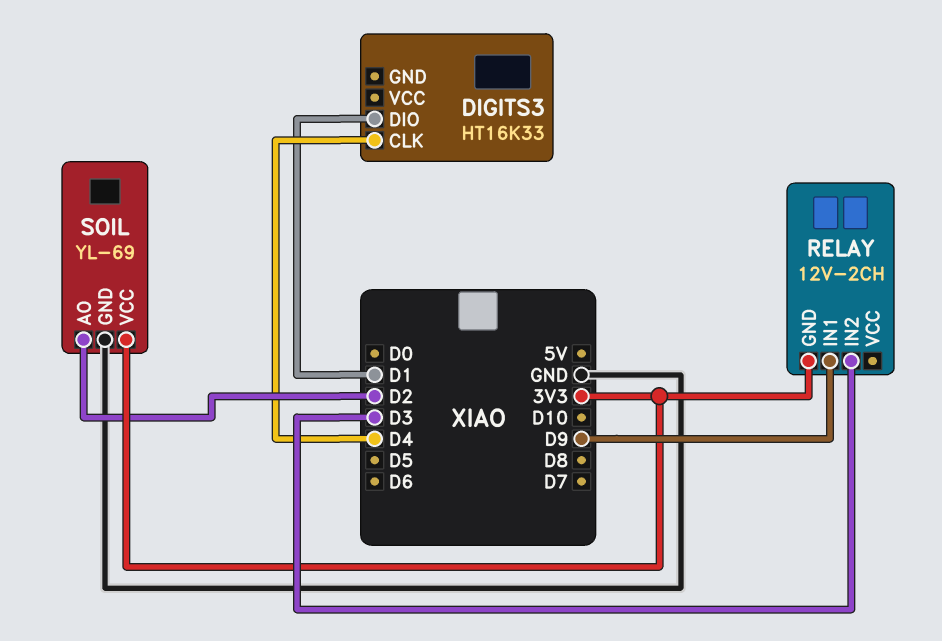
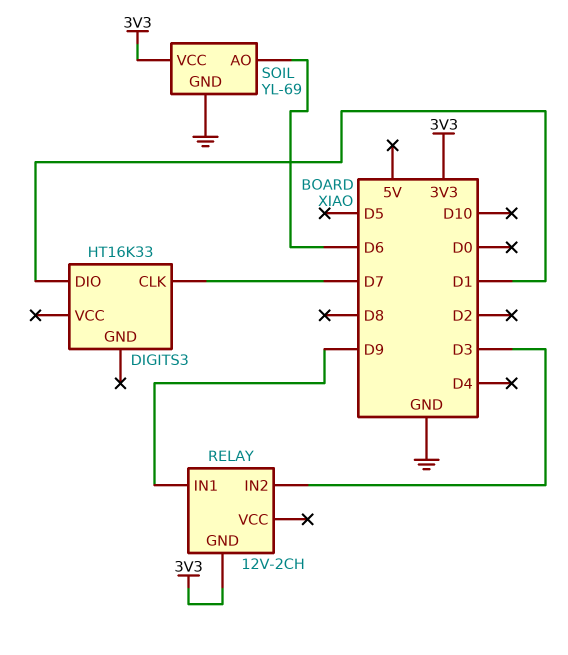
DIGITS3 pin CLK: D4 -> D7
SOIL pin AO: D2 -> D6

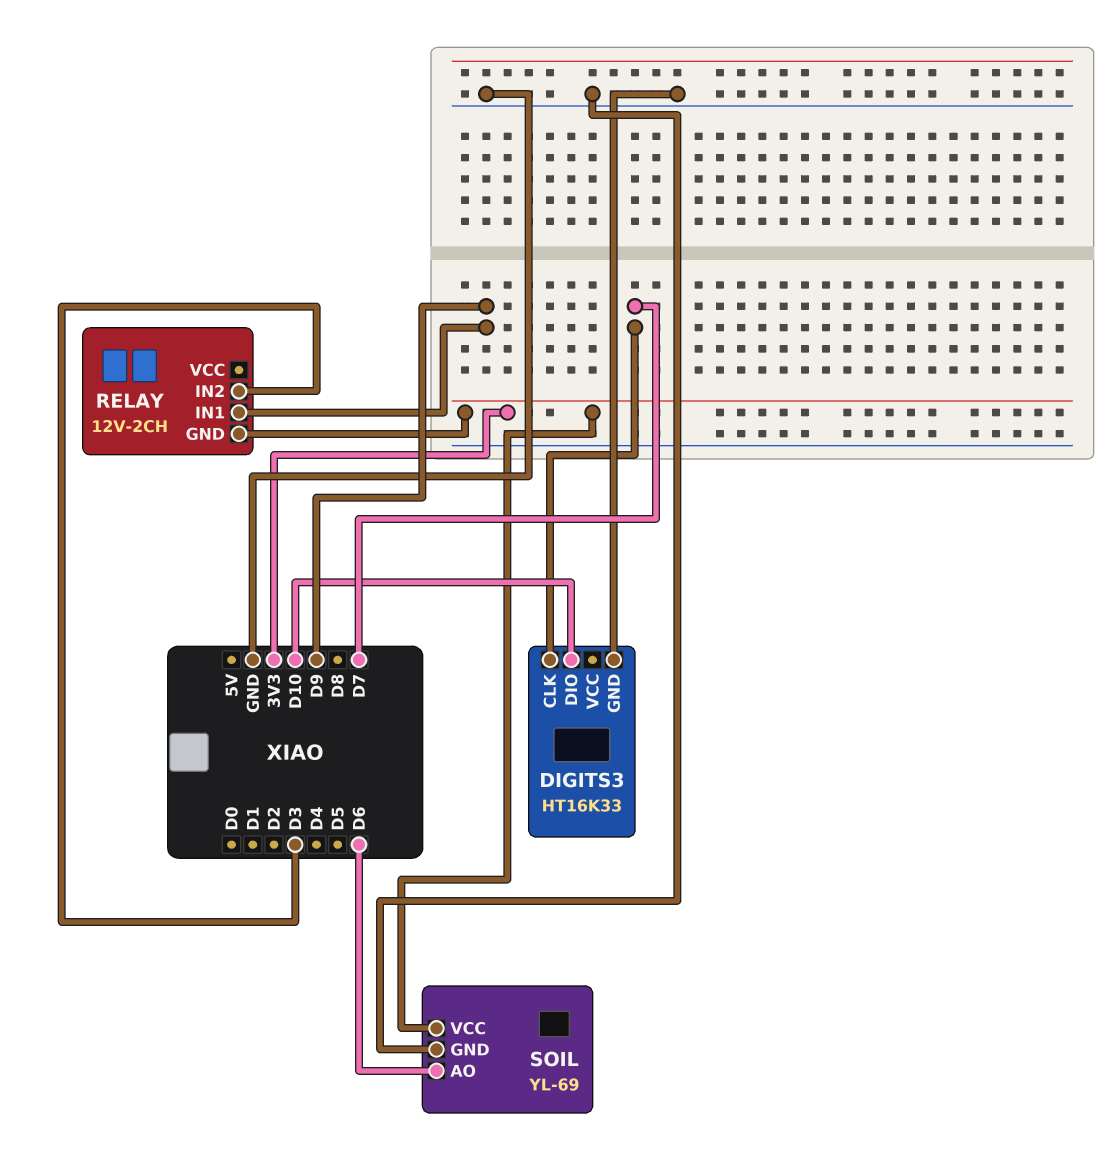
DIGITS3 pin DIO: D1 -> D10
DIGITS3 pin GND: none -> GND

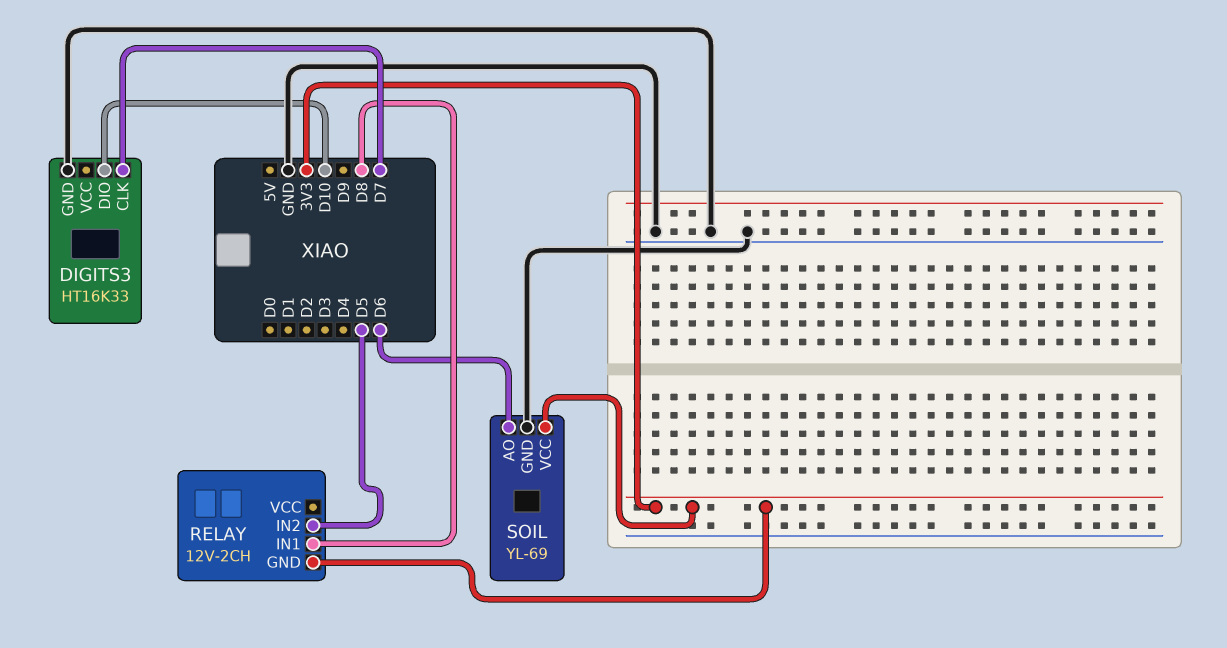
RELAY pin IN1: D9 -> D8
RELAY pin IN2: D3 -> D5

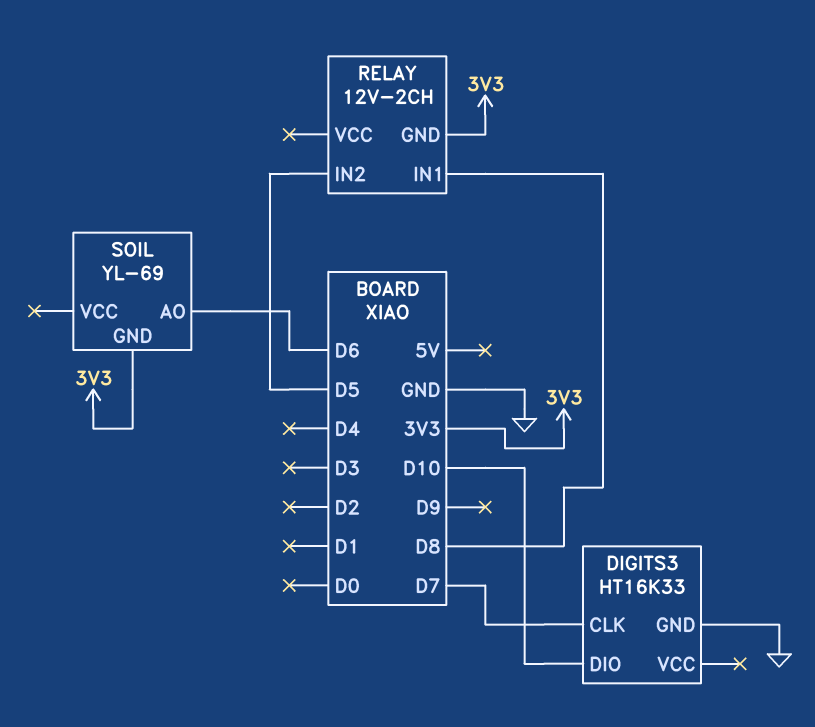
SOIL pin GND: GND -> 3V3
SOIL pin VCC: 3V3 -> none

